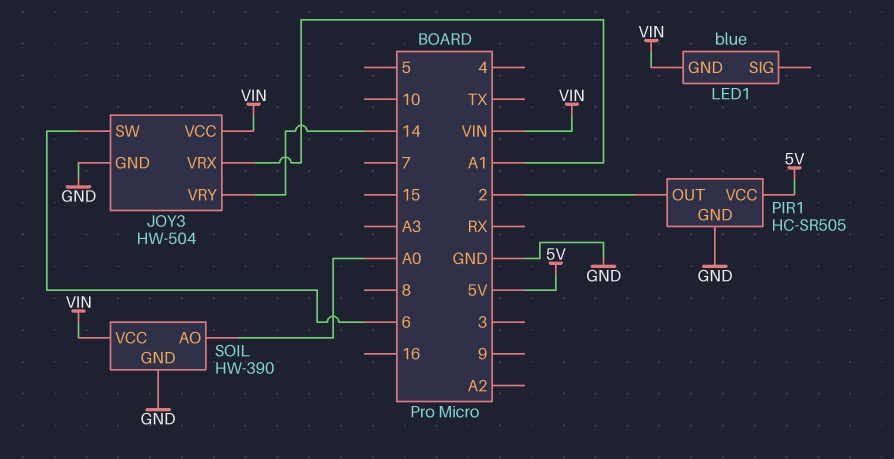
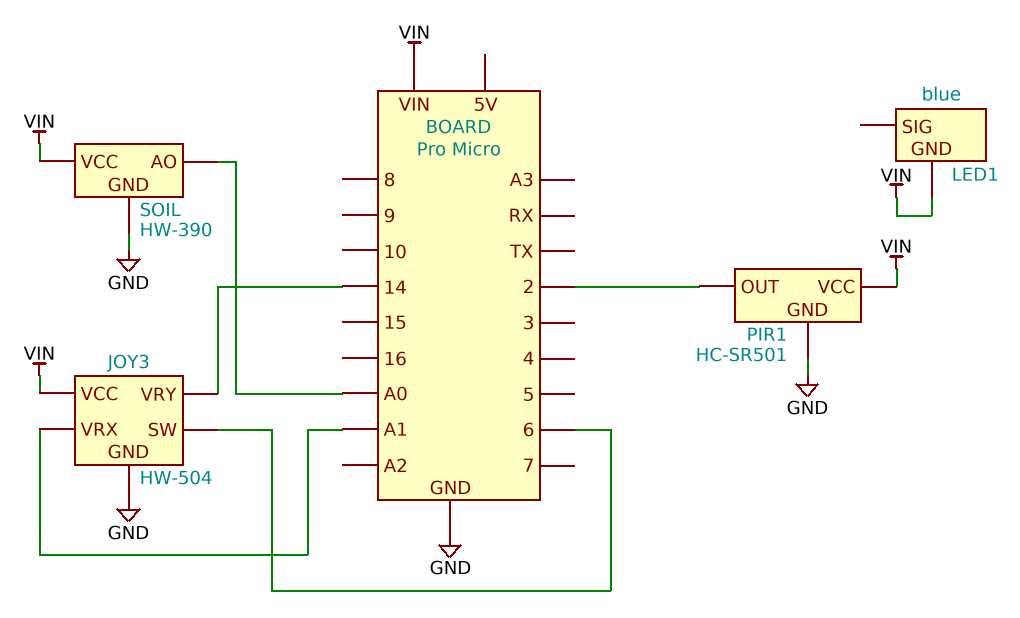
PIR1: HC-SR505 -> HC-SR501
PIR1 pin VCC: 5V -> VIN

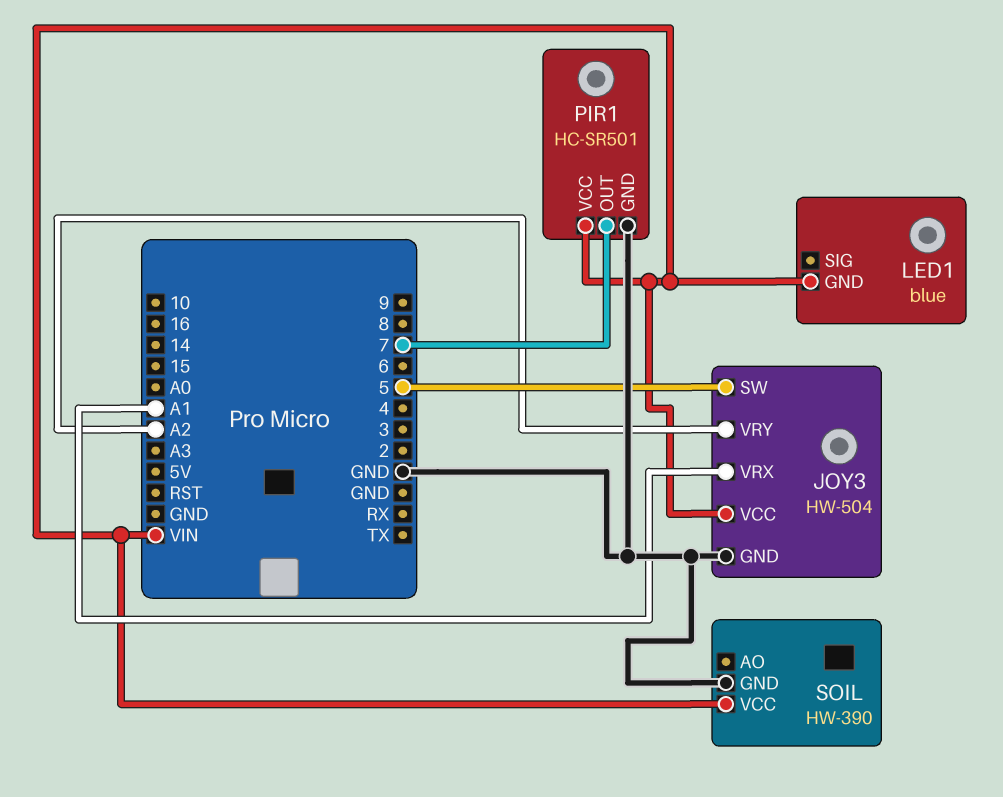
JOY3 pin SW: 6 -> 5
JOY3 pin VRY: 14 -> A2
PIR1 pin OUT: 2 -> 7
SOIL pin AO: A0 -> none

